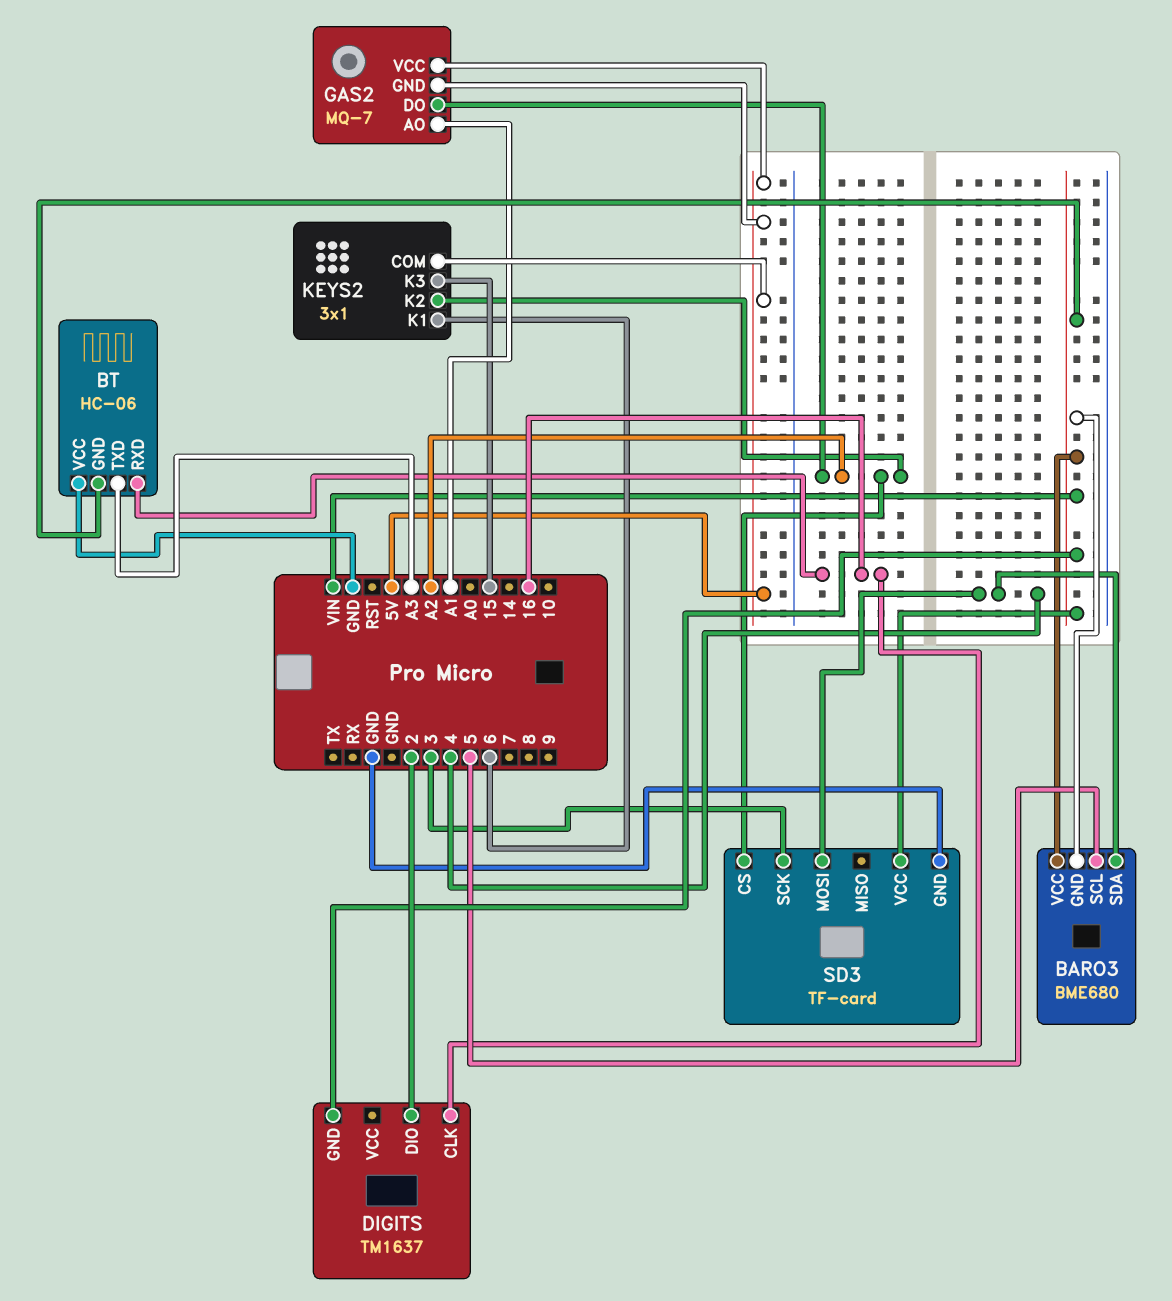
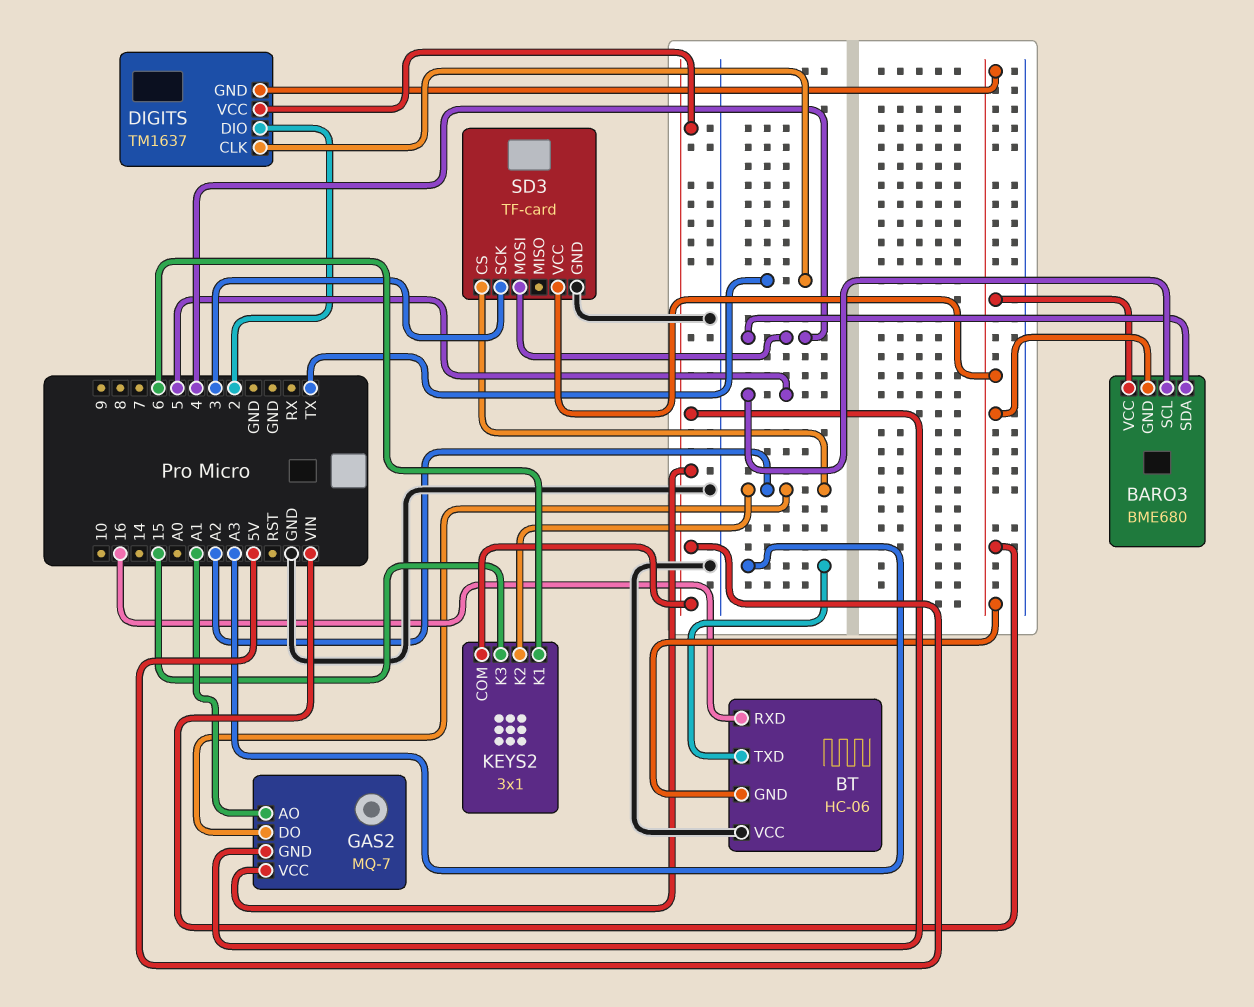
DIGITS pin CLK: 16 -> TX
DIGITS pin VCC: none -> 5V

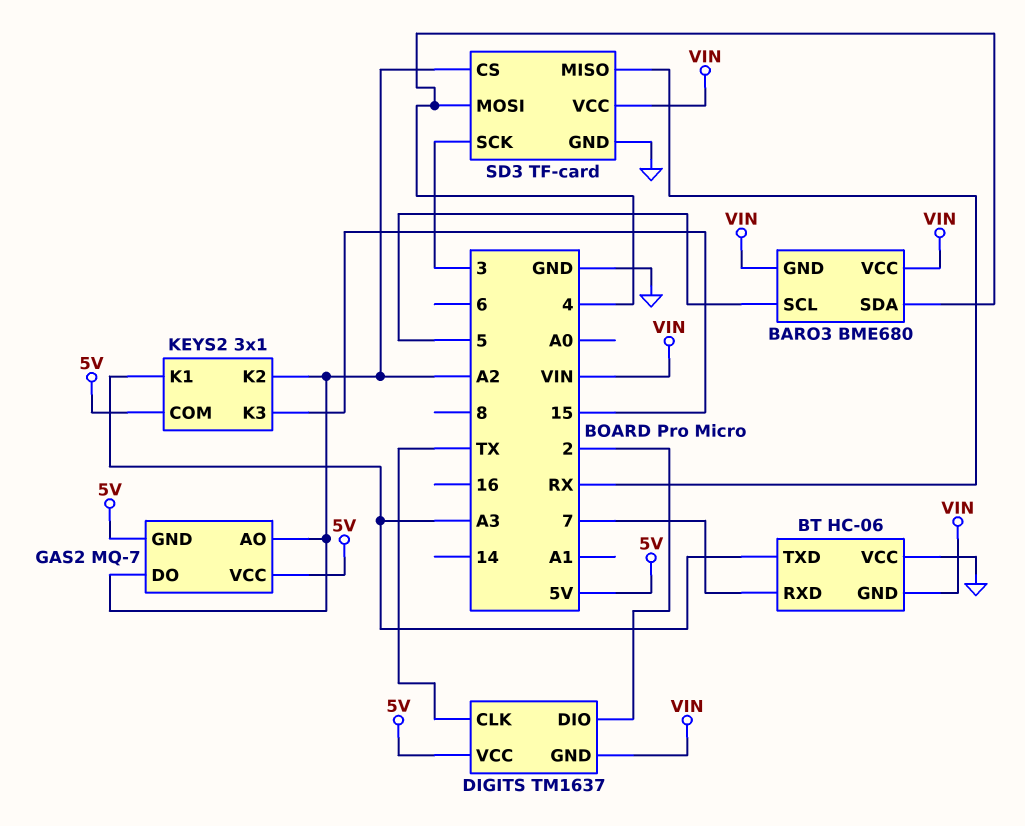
BT pin RXD: 16 -> 7
GAS2 pin AO: A1 -> A2
KEYS2 pin K1: 6 -> A3
SD3 pin MISO: none -> RX

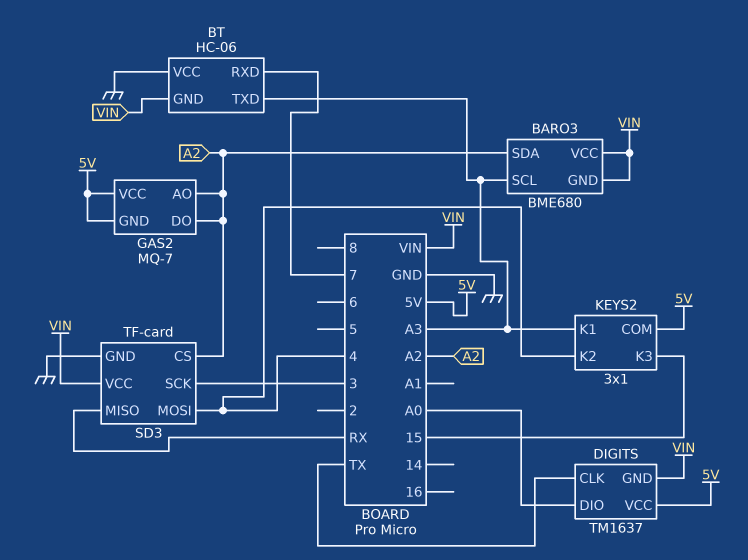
BARO3 pin SCL: 5 -> A3
BARO3 pin SDA: 4 -> A2
DIGITS pin DIO: 2 -> A0
KEYS2 pin K2: A2 -> 4

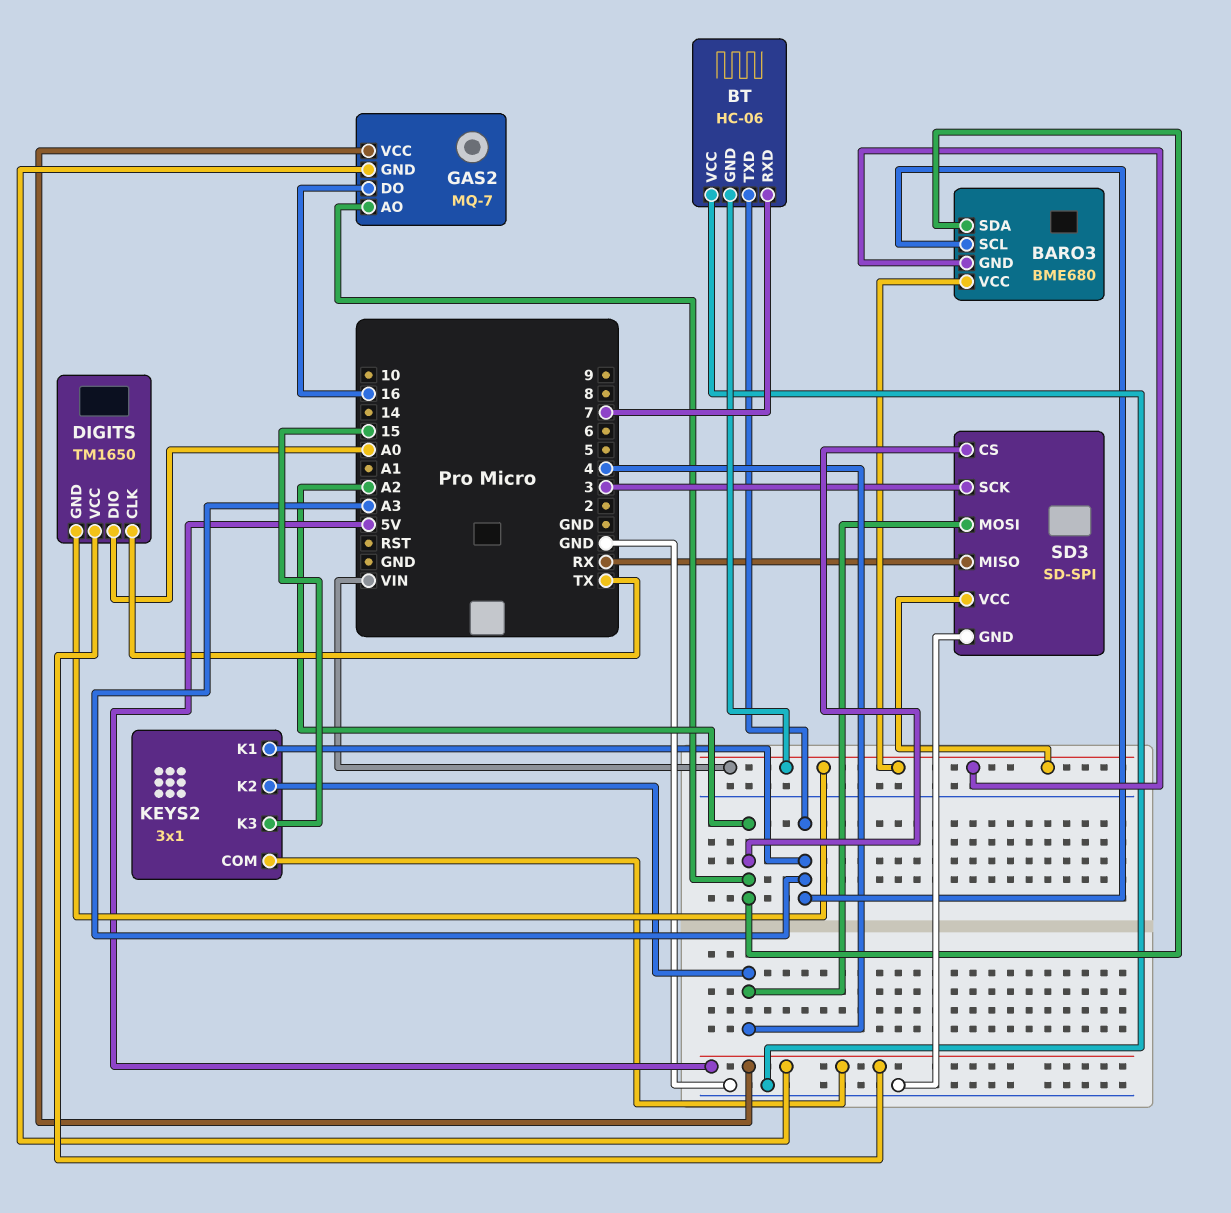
DIGITS: TM1637 -> TM1650
GAS2 pin DO: A2 -> 16
SD3: TF-card -> SD-SPI

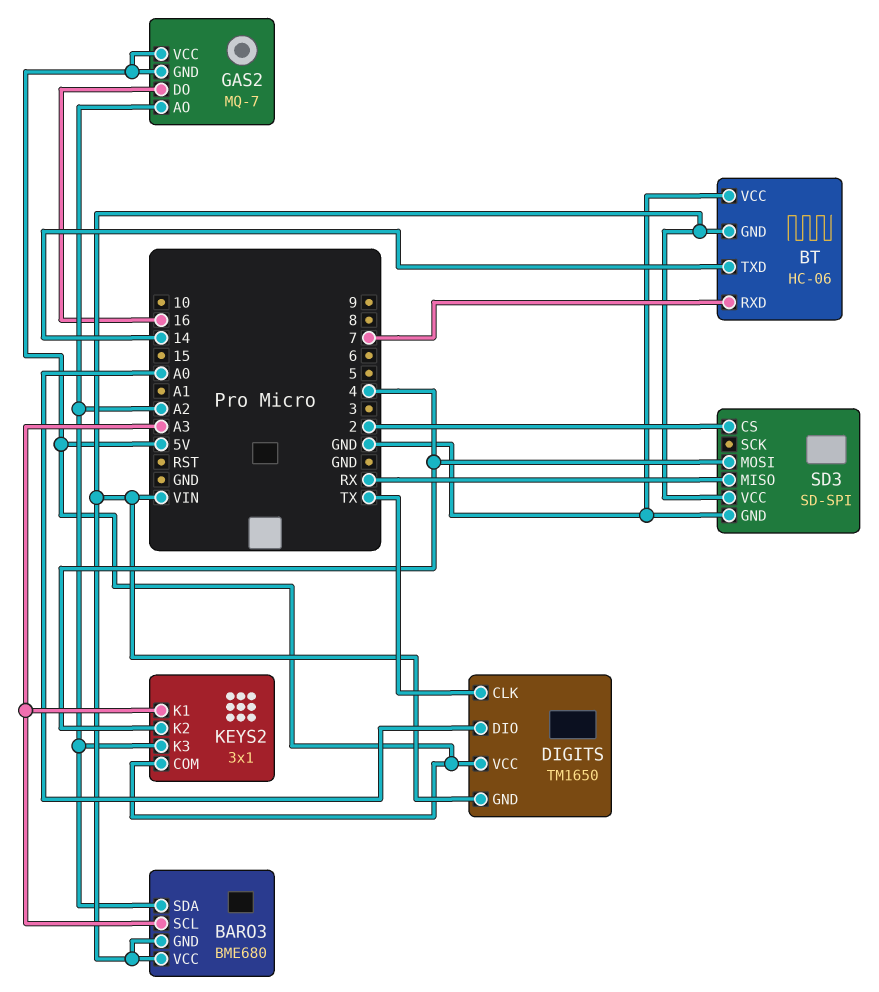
BT pin TXD: A3 -> 14
KEYS2 pin K3: 15 -> A2
SD3 pin CS: A2 -> 2
SD3 pin SCK: 3 -> none

